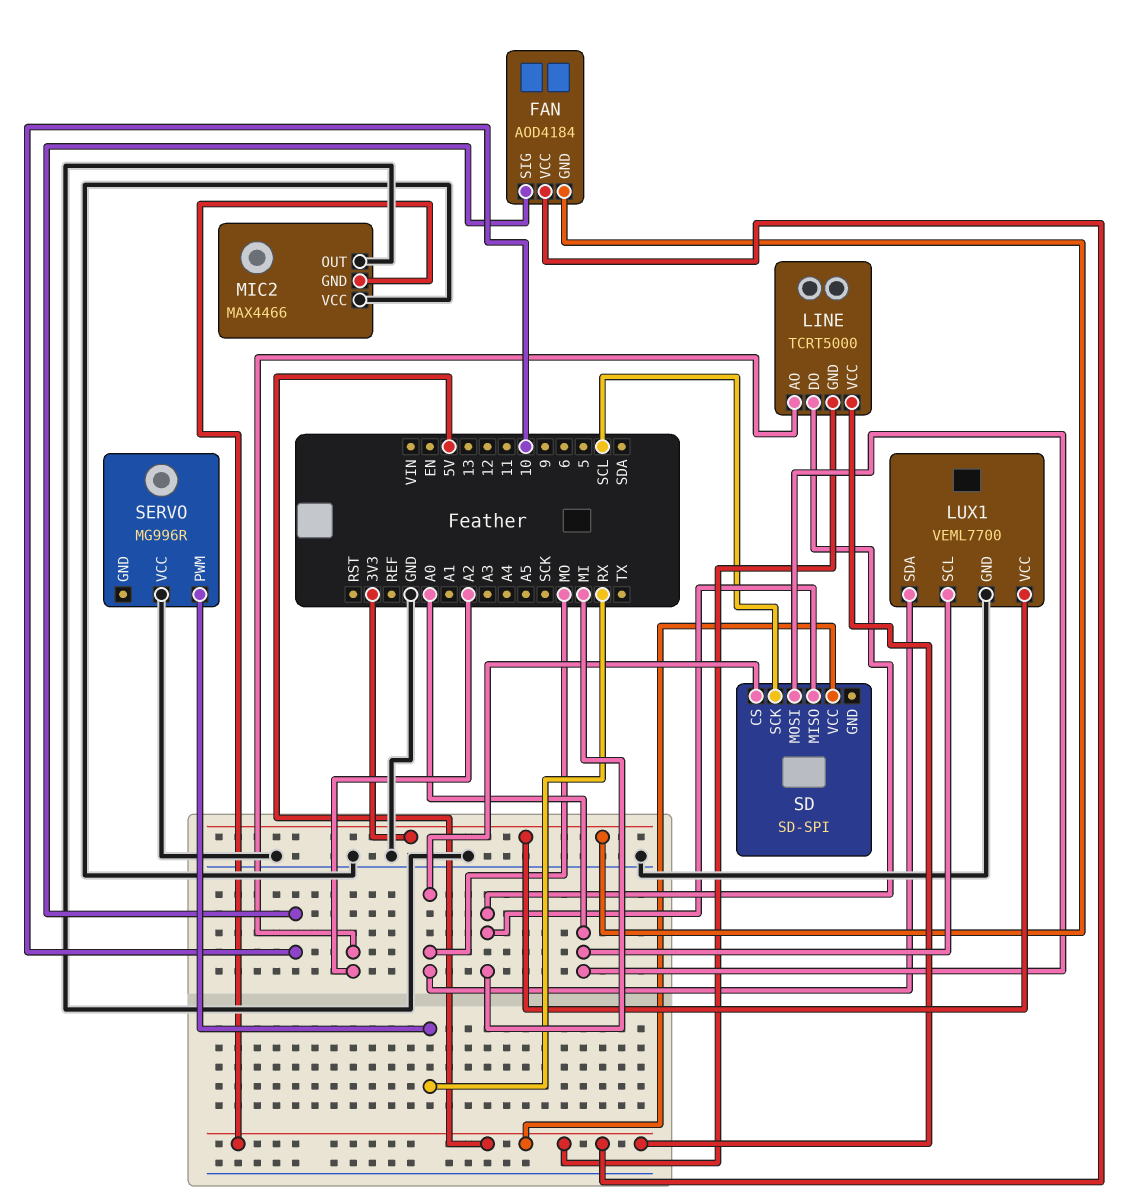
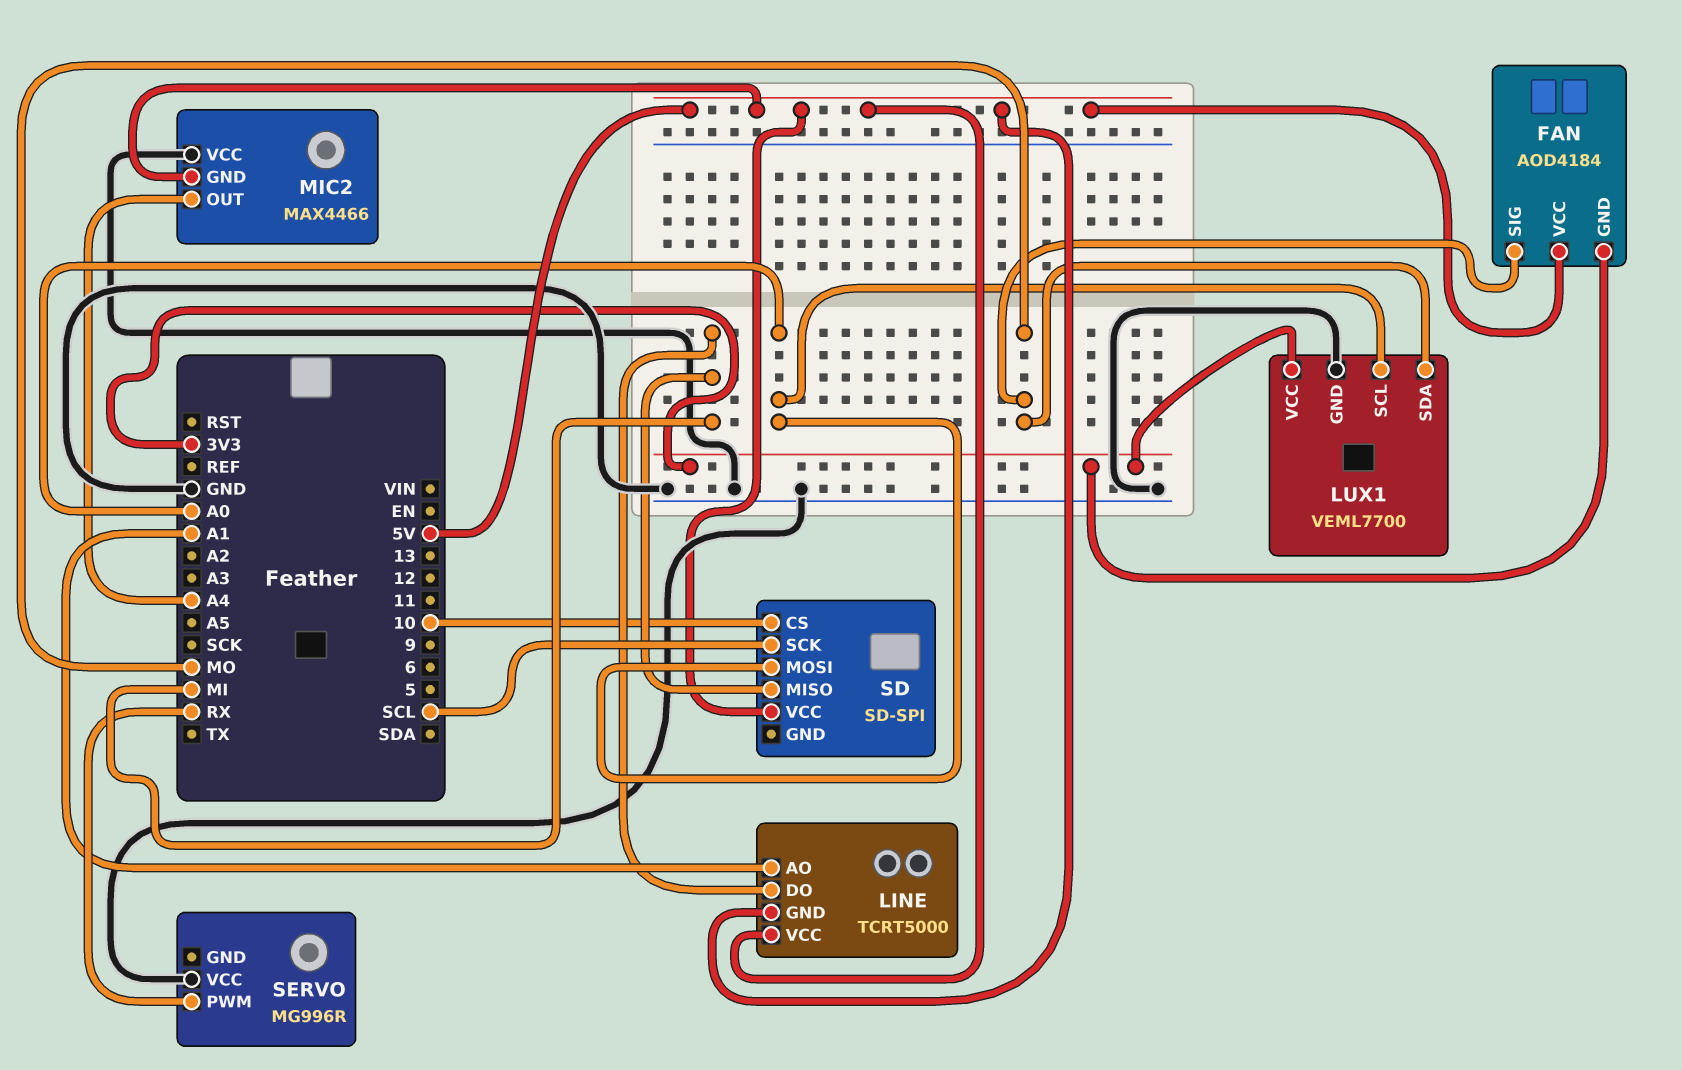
FAN pin SIG: 10 -> MO
LINE pin AO: A2 -> A1
MIC2 pin OUT: GND -> A4
SD pin CS: MO -> 10

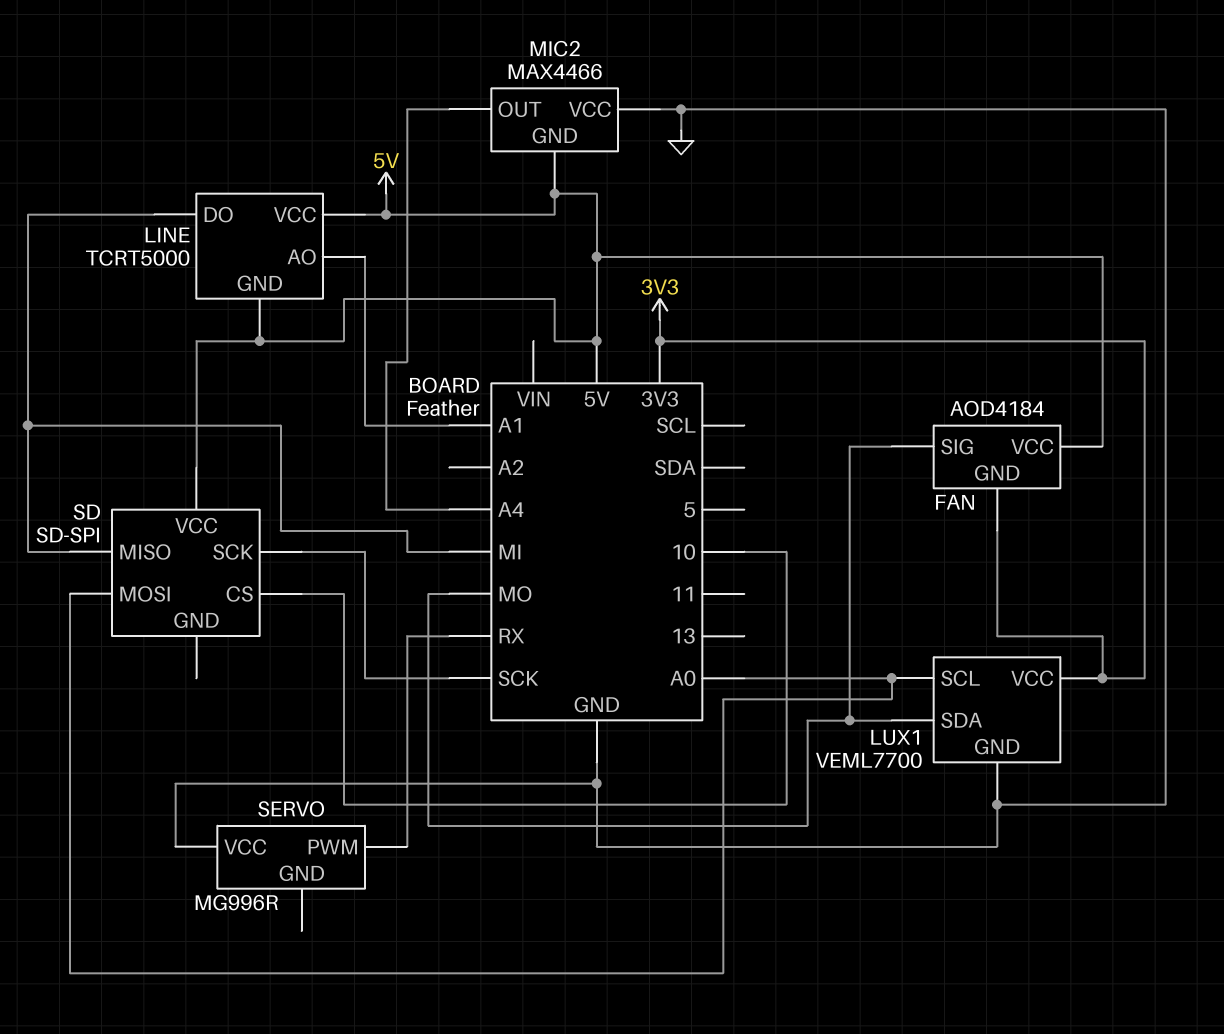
SD pin SCK: SCL -> SCK

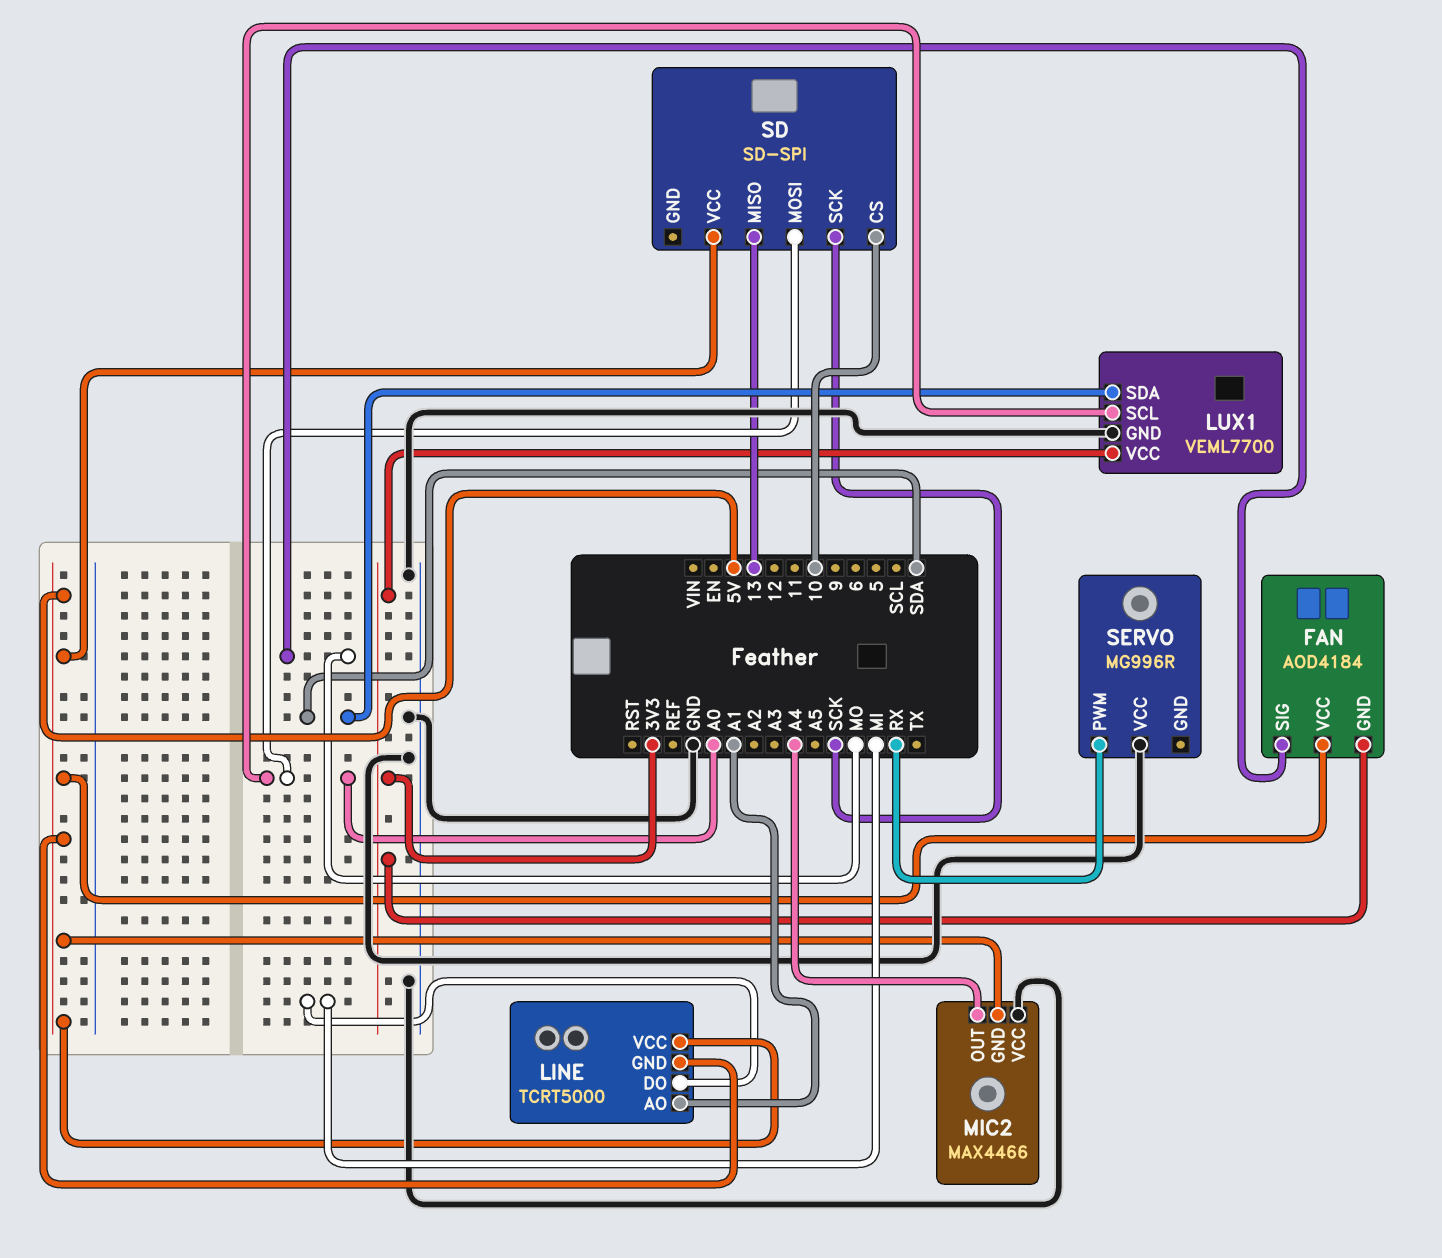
LUX1 pin SDA: MO -> SDA
SD pin MISO: MI -> 13

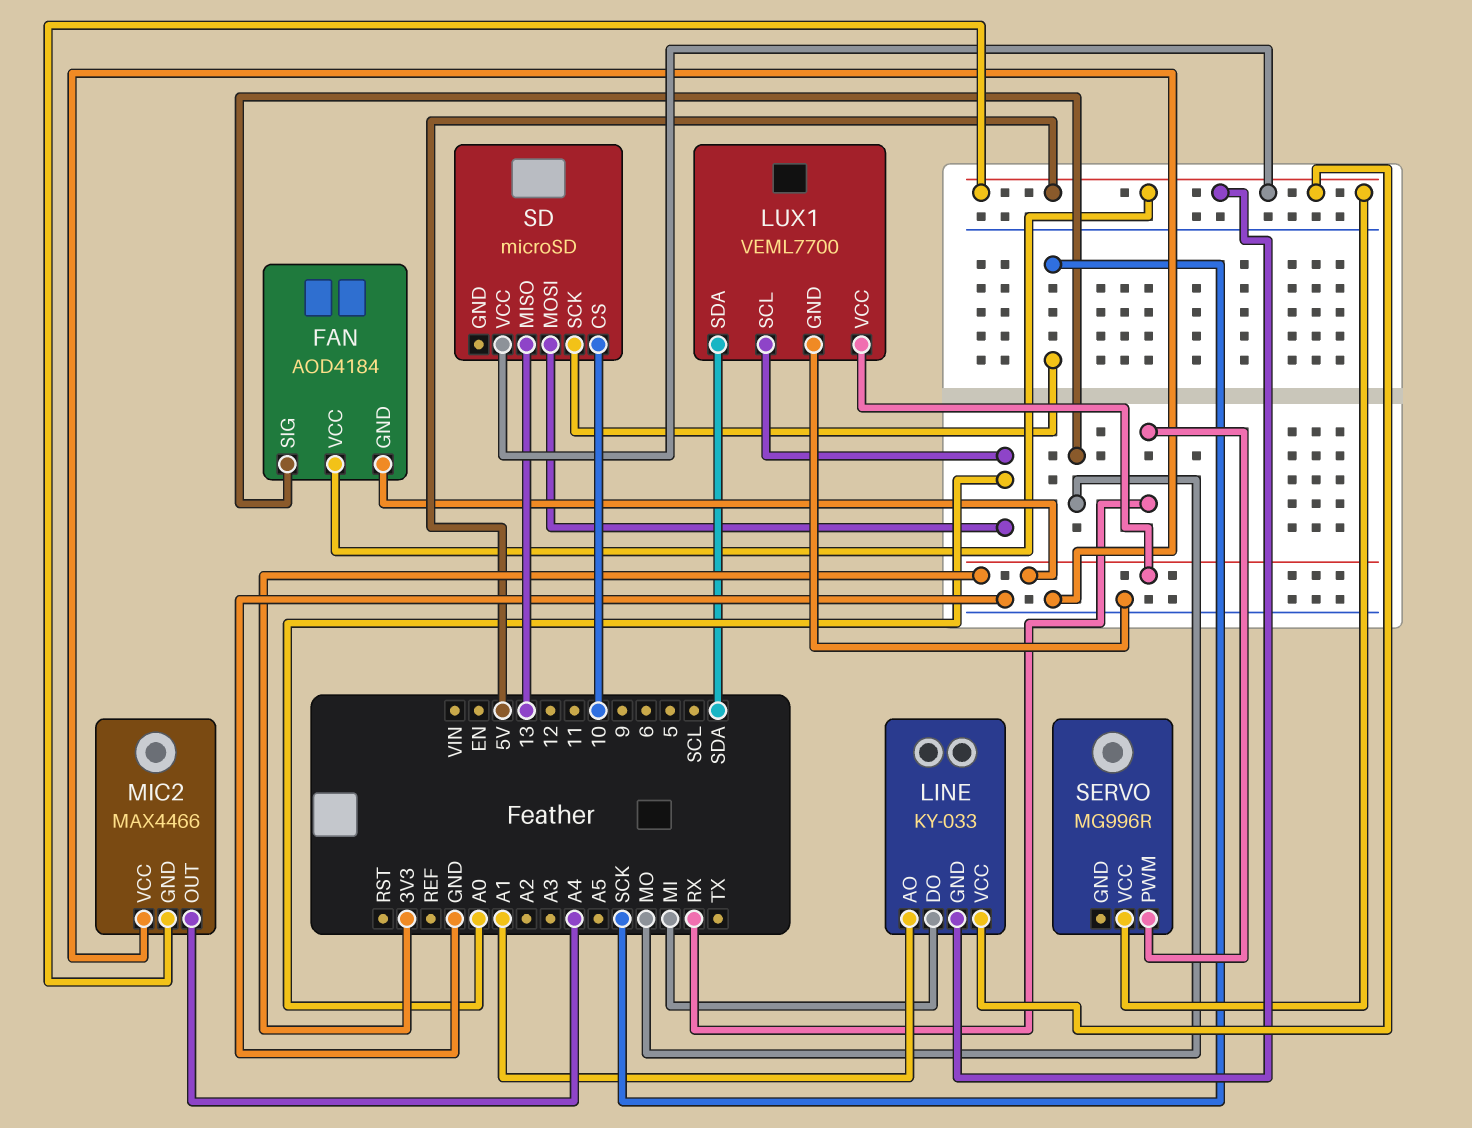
LINE: TCRT5000 -> KY-033
SD: SD-SPI -> microSD
SERVO pin VCC: GND -> 5V

